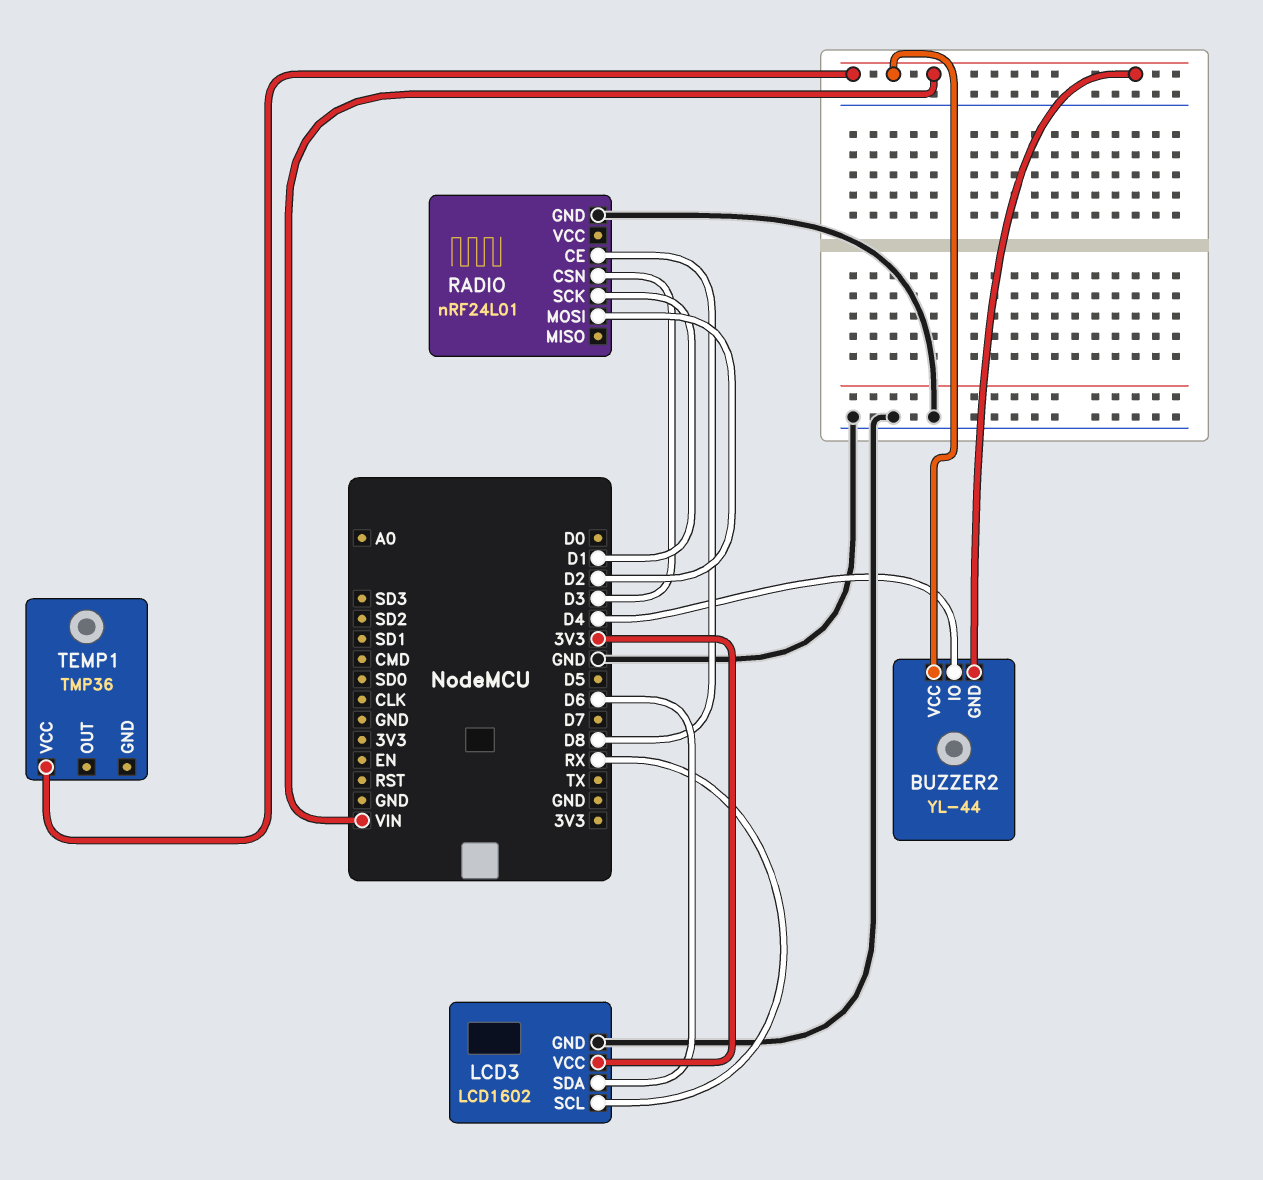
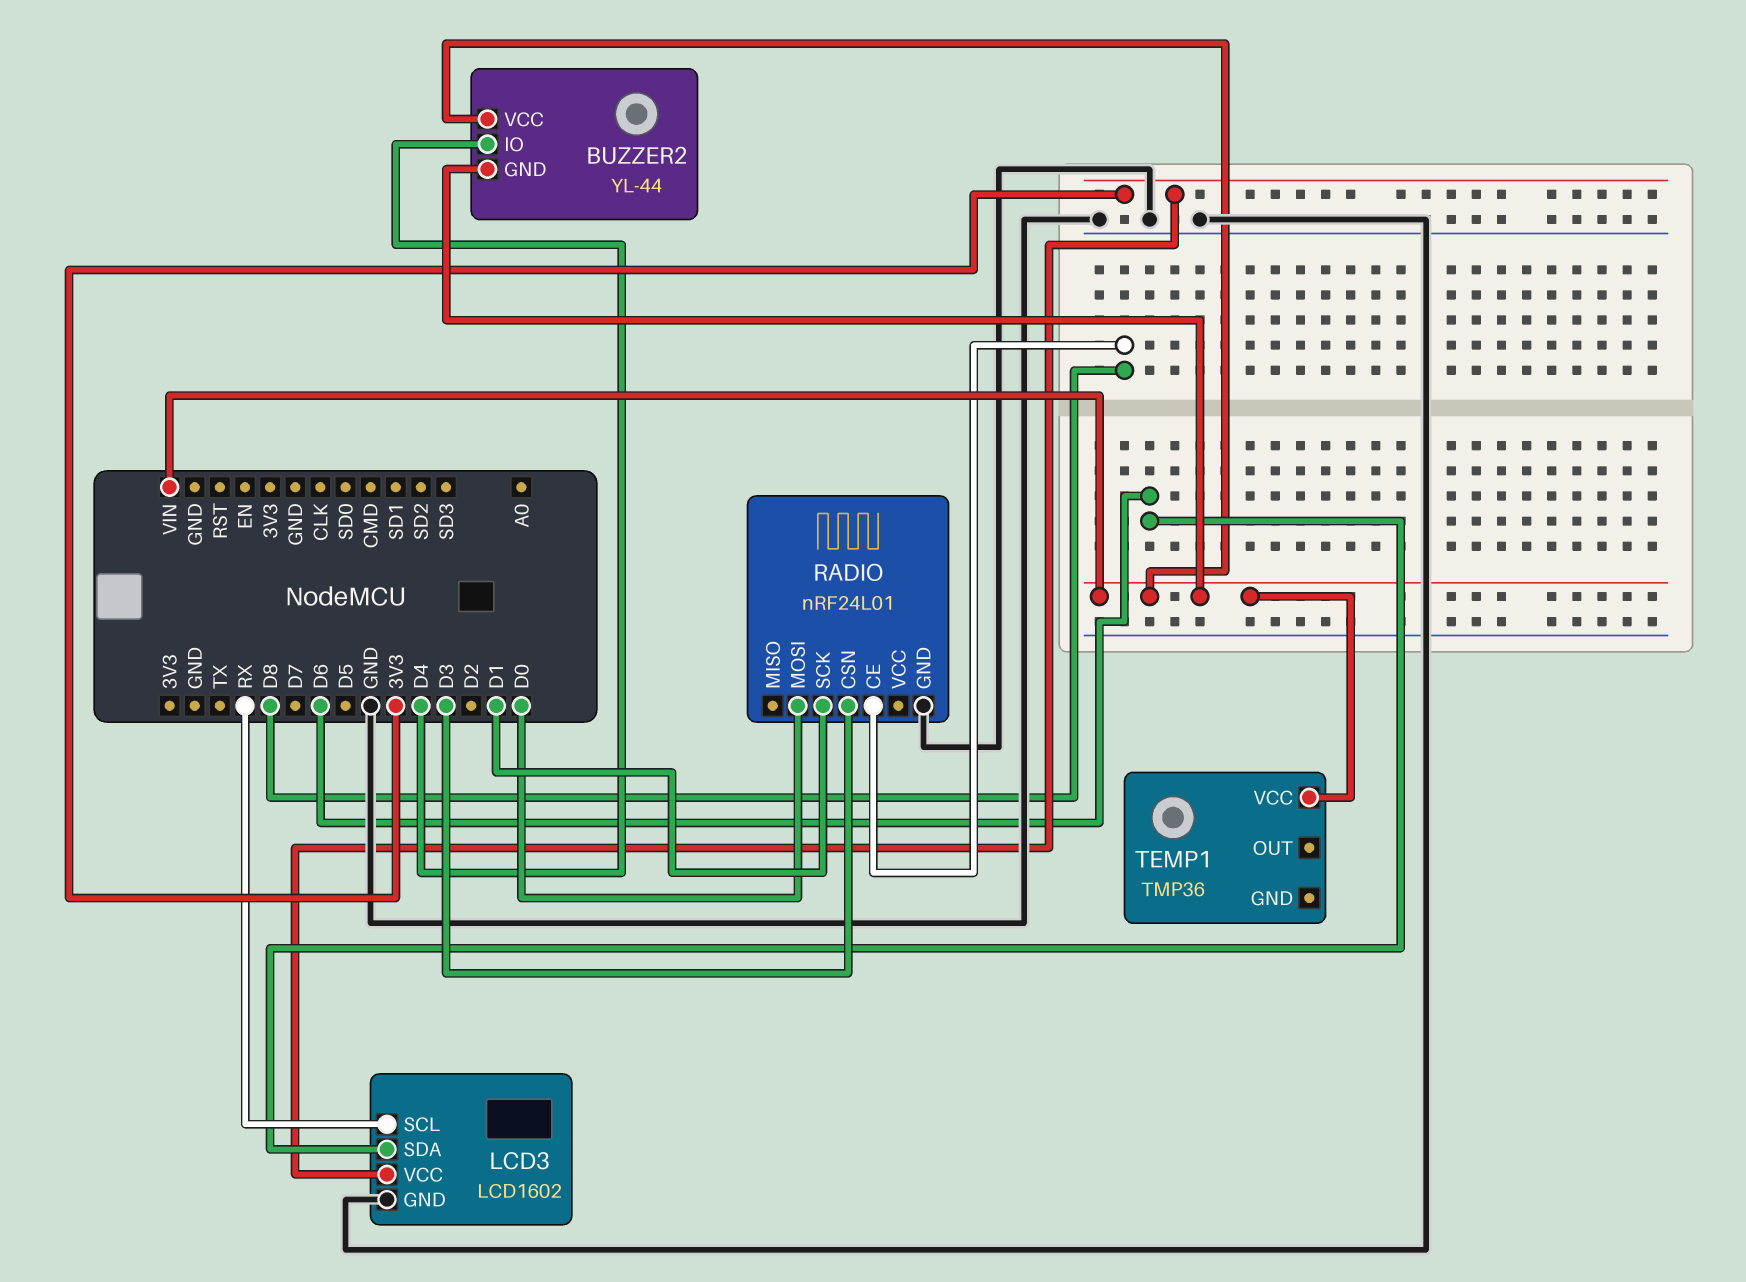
RADIO pin MOSI: D2 -> D0

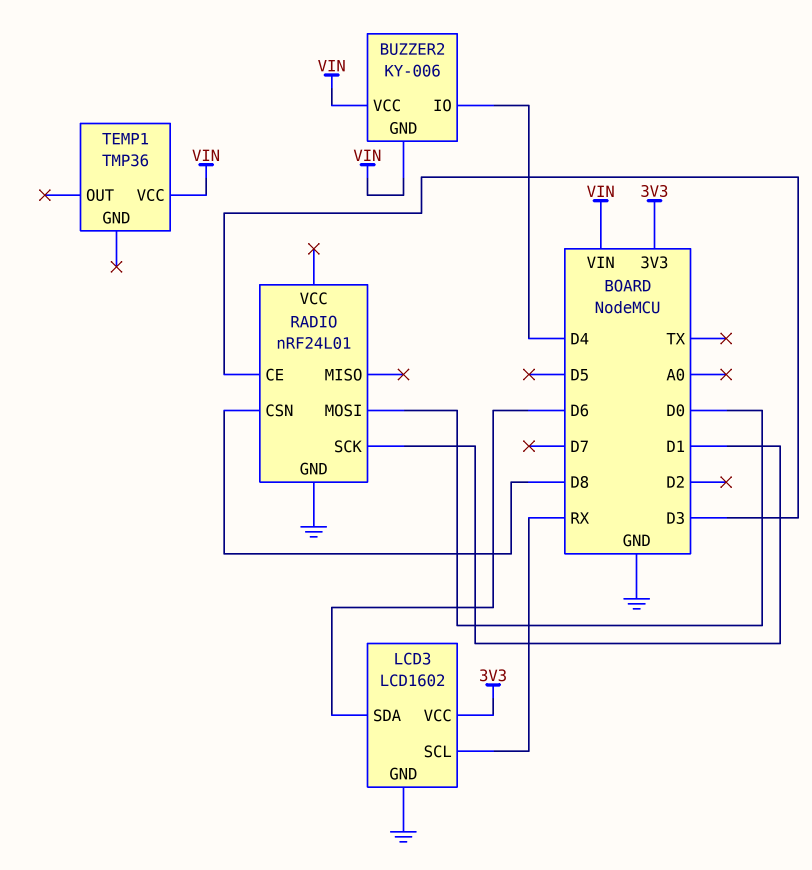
BUZZER2: YL-44 -> KY-006
RADIO pin CE: D8 -> D3
RADIO pin CSN: D3 -> D8

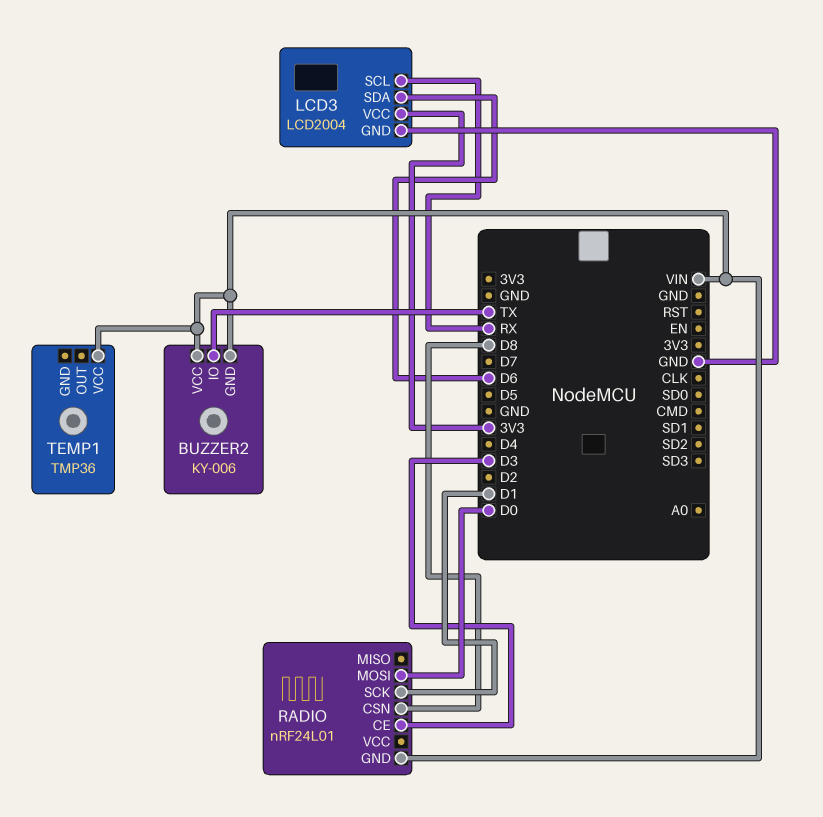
BUZZER2 pin IO: D4 -> TX
LCD3: LCD1602 -> LCD2004
RADIO pin GND: GND -> VIN

